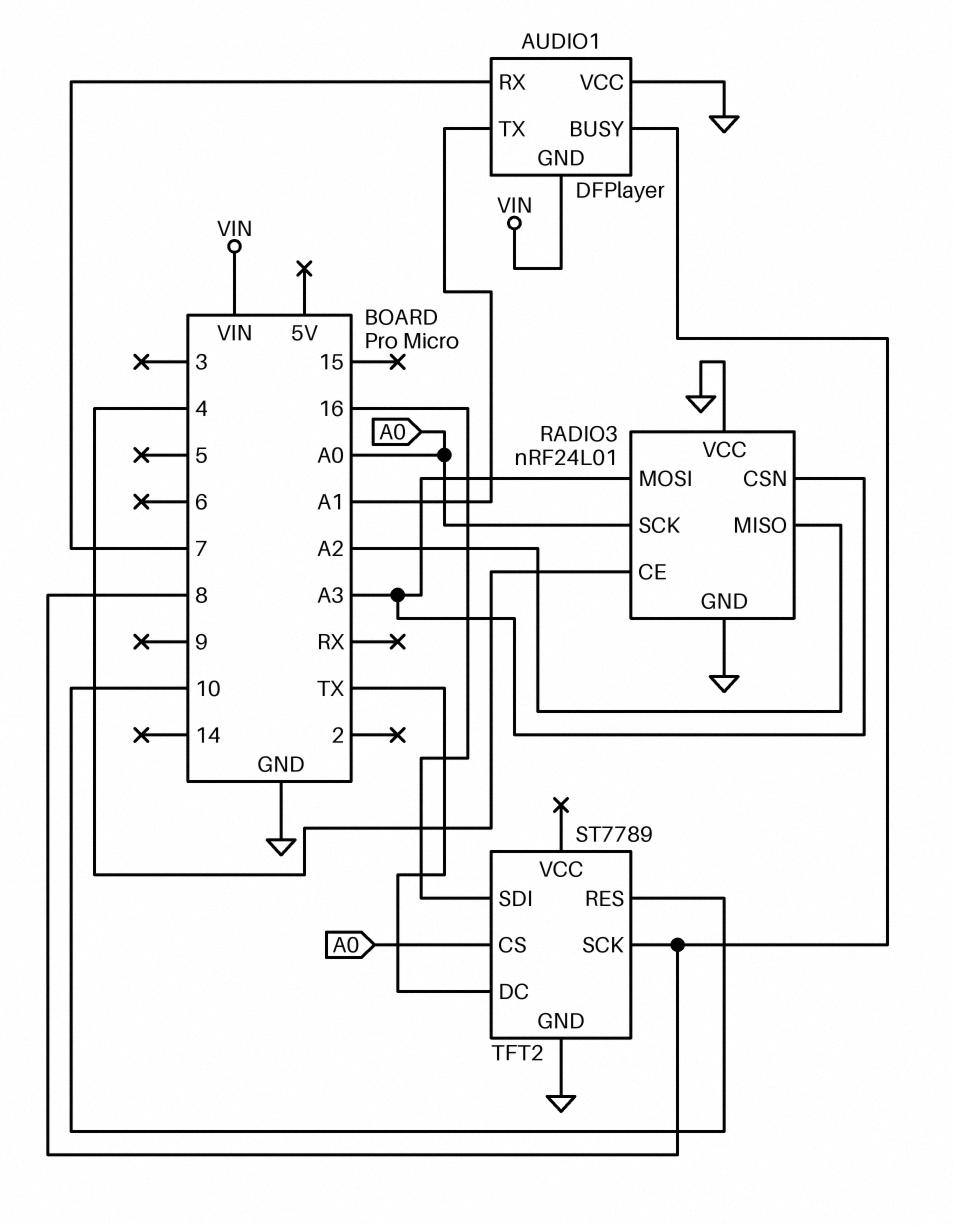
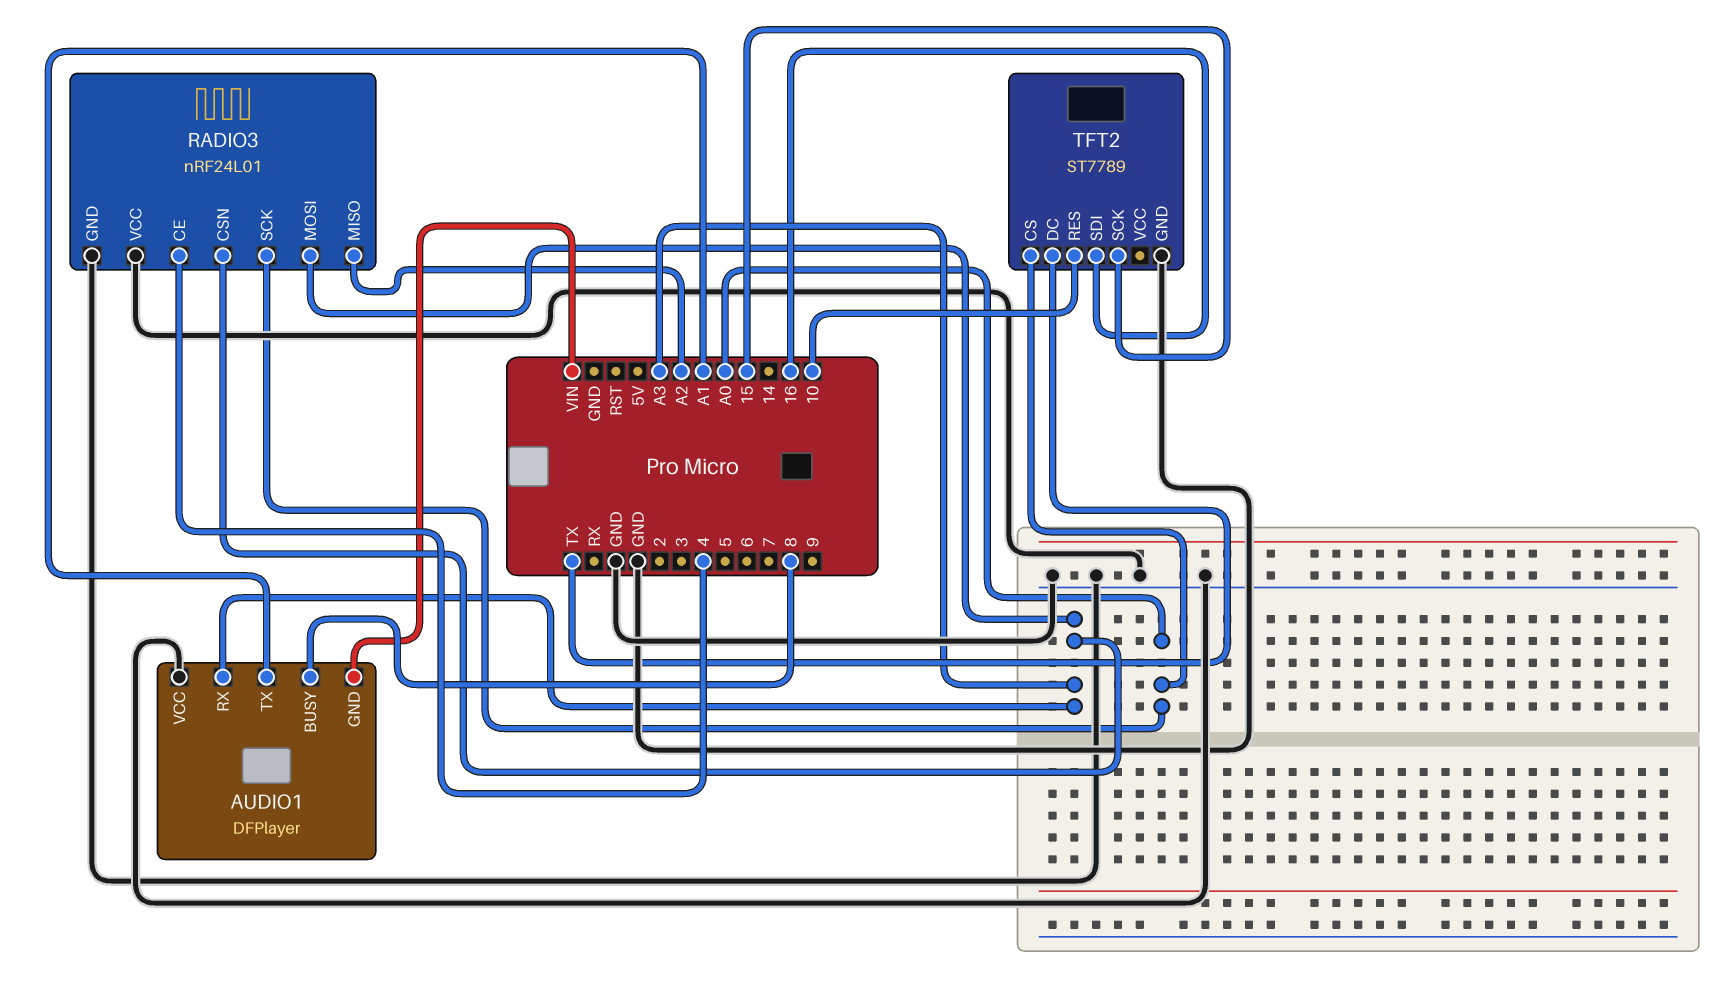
AUDIO1 pin RX: 7 -> A3
TFT2 pin SCK: 8 -> 15

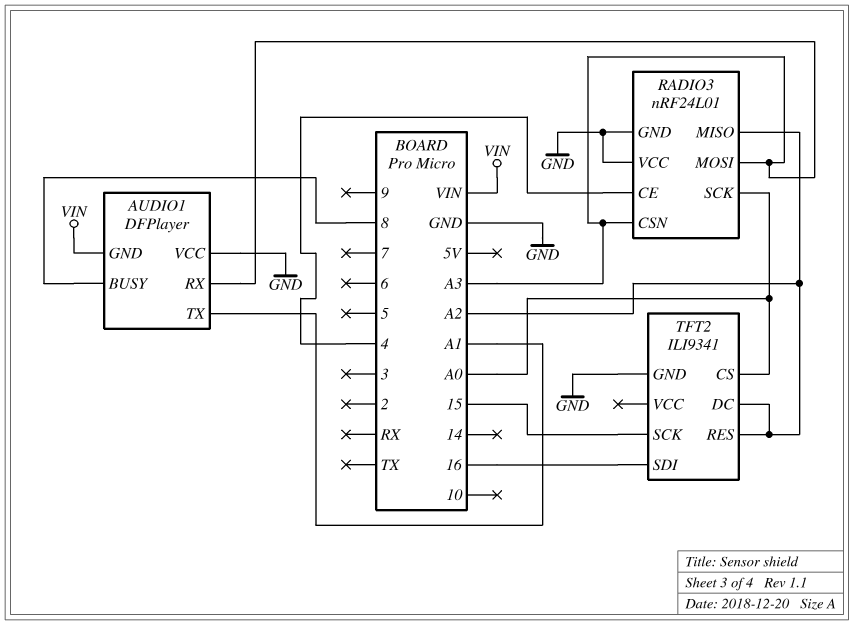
TFT2: ST7789 -> ILI9341
TFT2 pin DC: TX -> A2
TFT2 pin RES: 10 -> A2

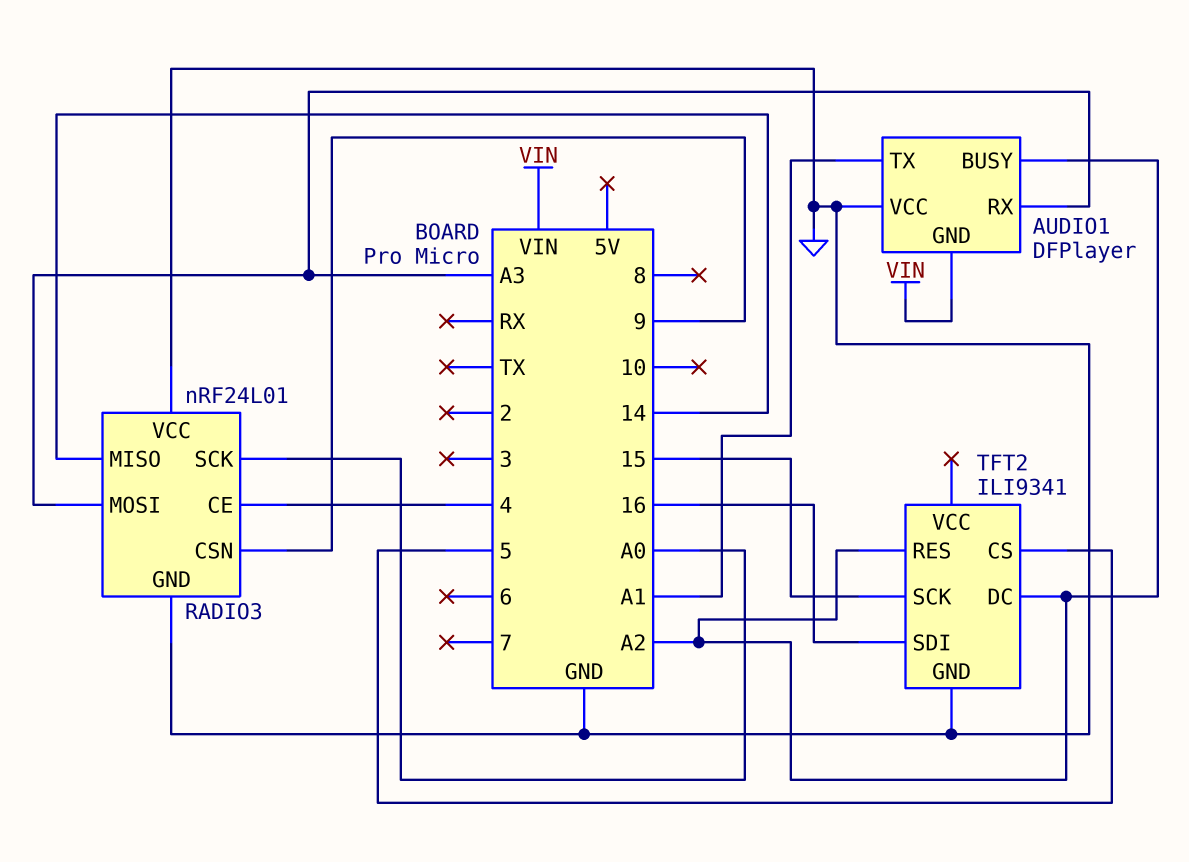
AUDIO1 pin BUSY: 8 -> A2
RADIO3 pin CSN: A3 -> 9
RADIO3 pin MISO: A2 -> 14
TFT2 pin CS: A0 -> 5

